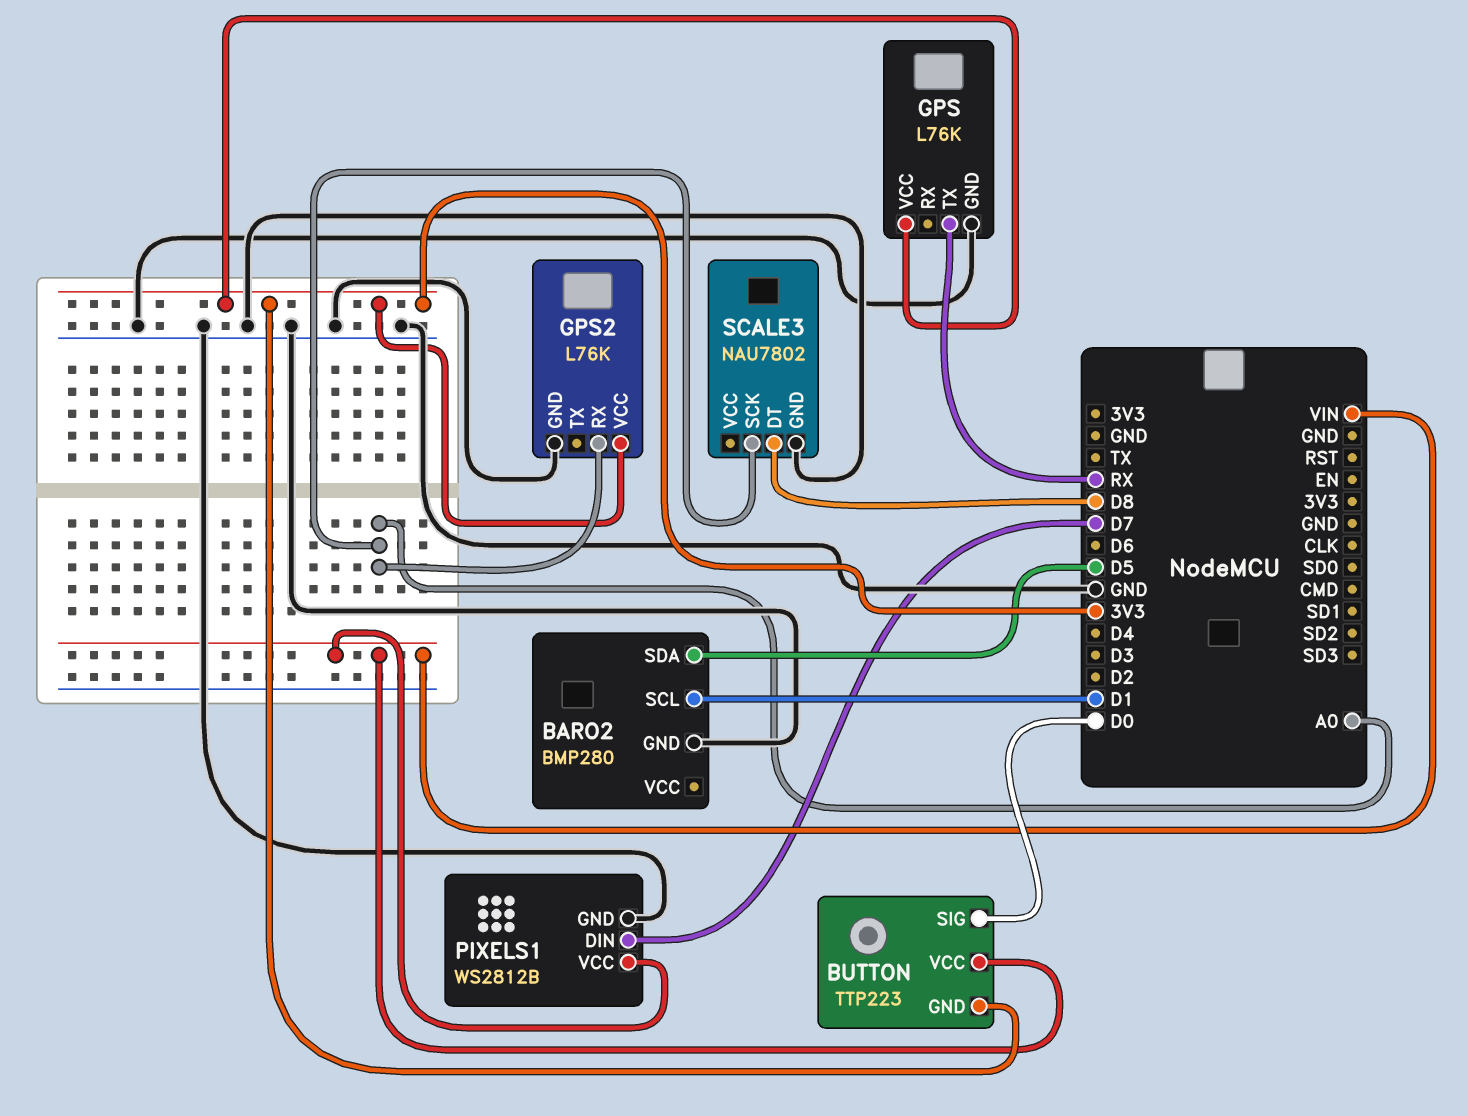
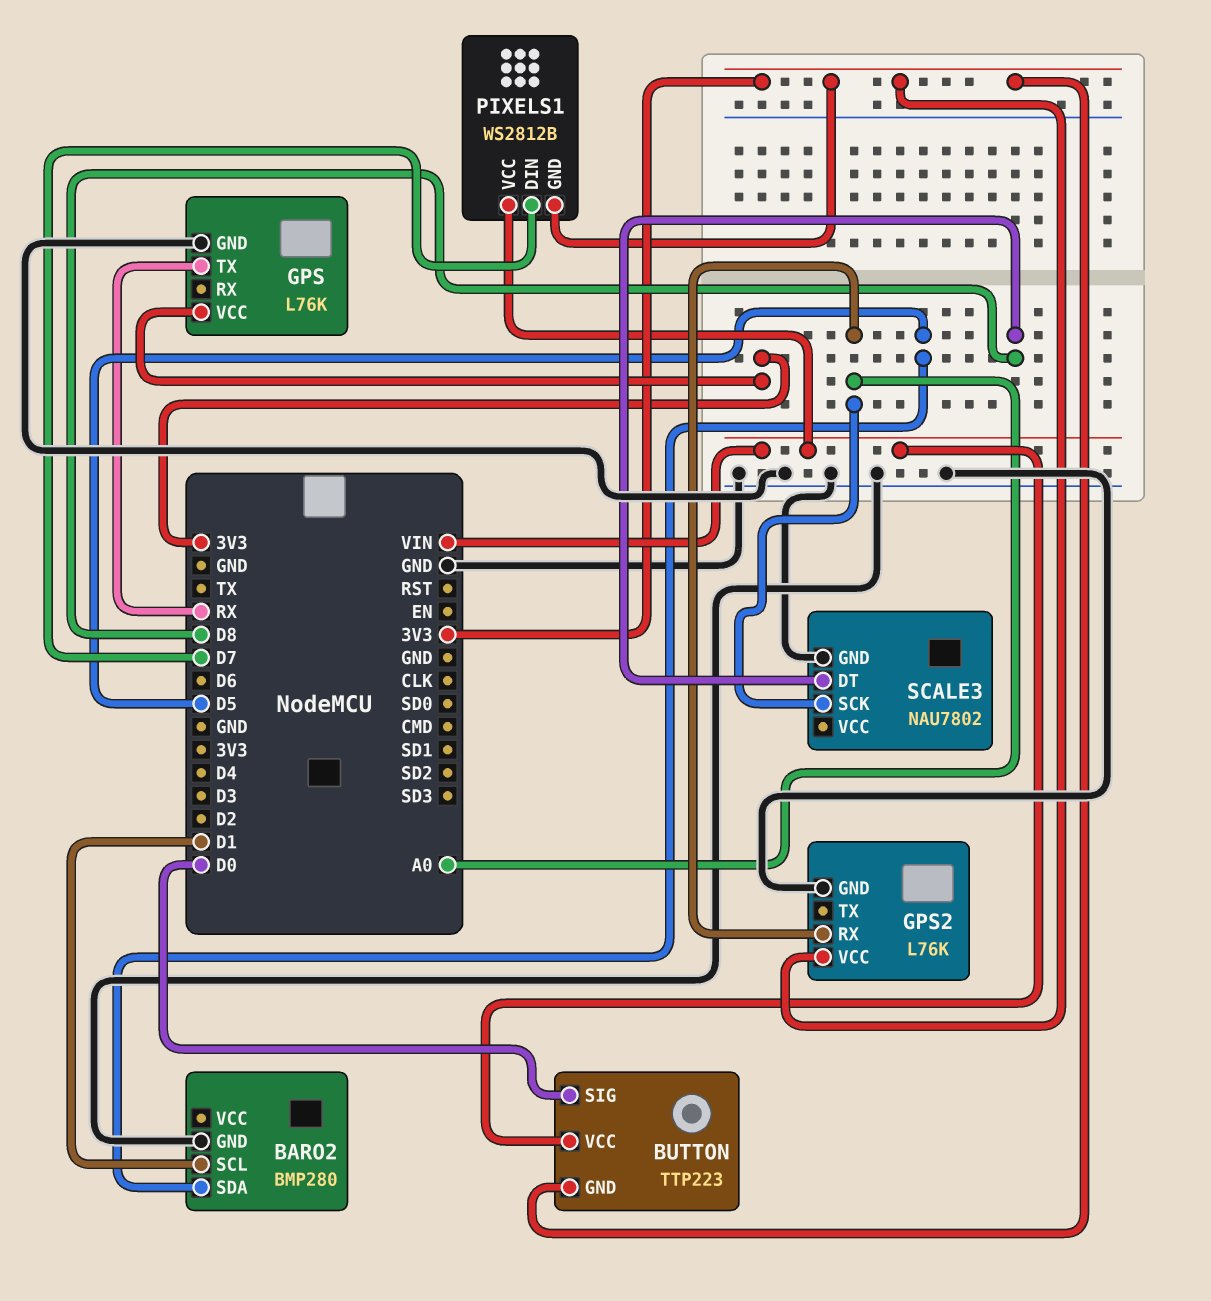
PIXELS1 pin GND: GND -> 3V3

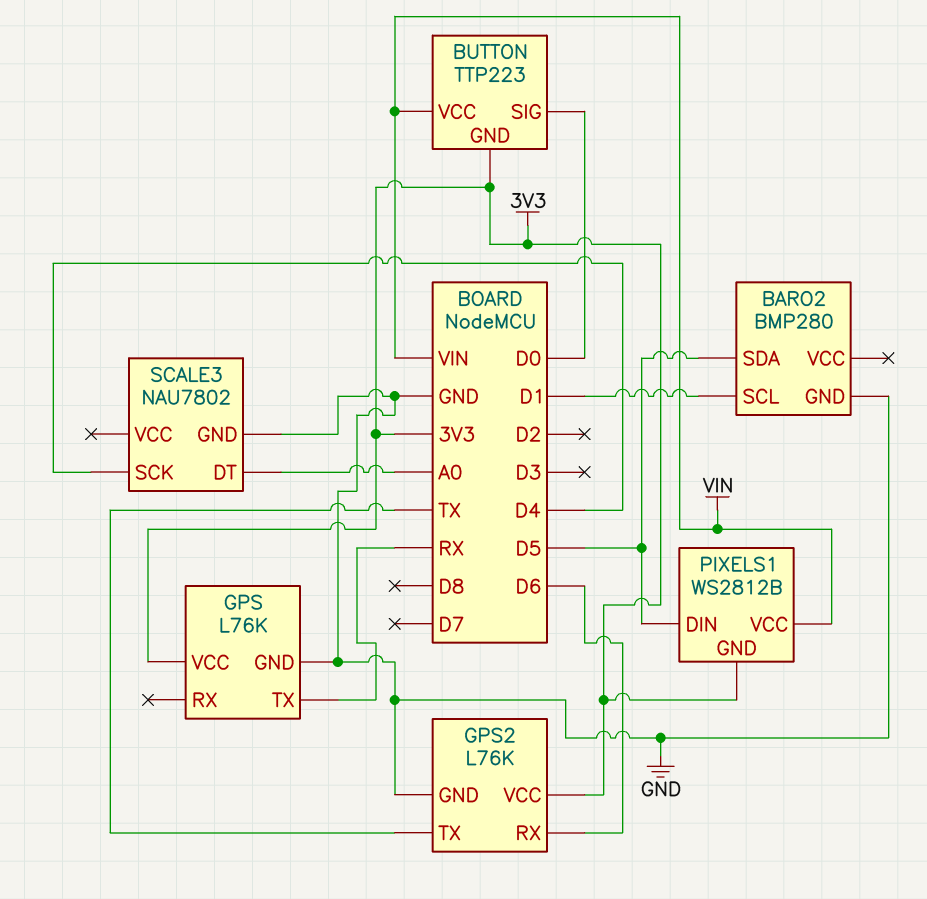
GPS2 pin RX: A0 -> D6
GPS2 pin TX: none -> TX
PIXELS1 pin DIN: D7 -> D5
SCALE3 pin DT: D8 -> A0
SCALE3 pin SCK: A0 -> D4

